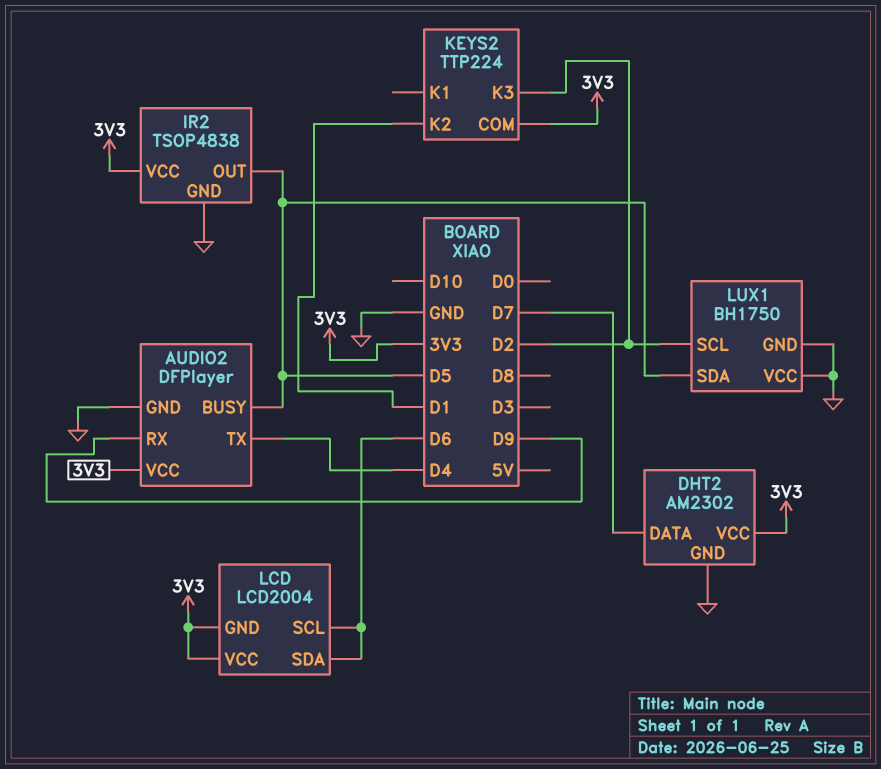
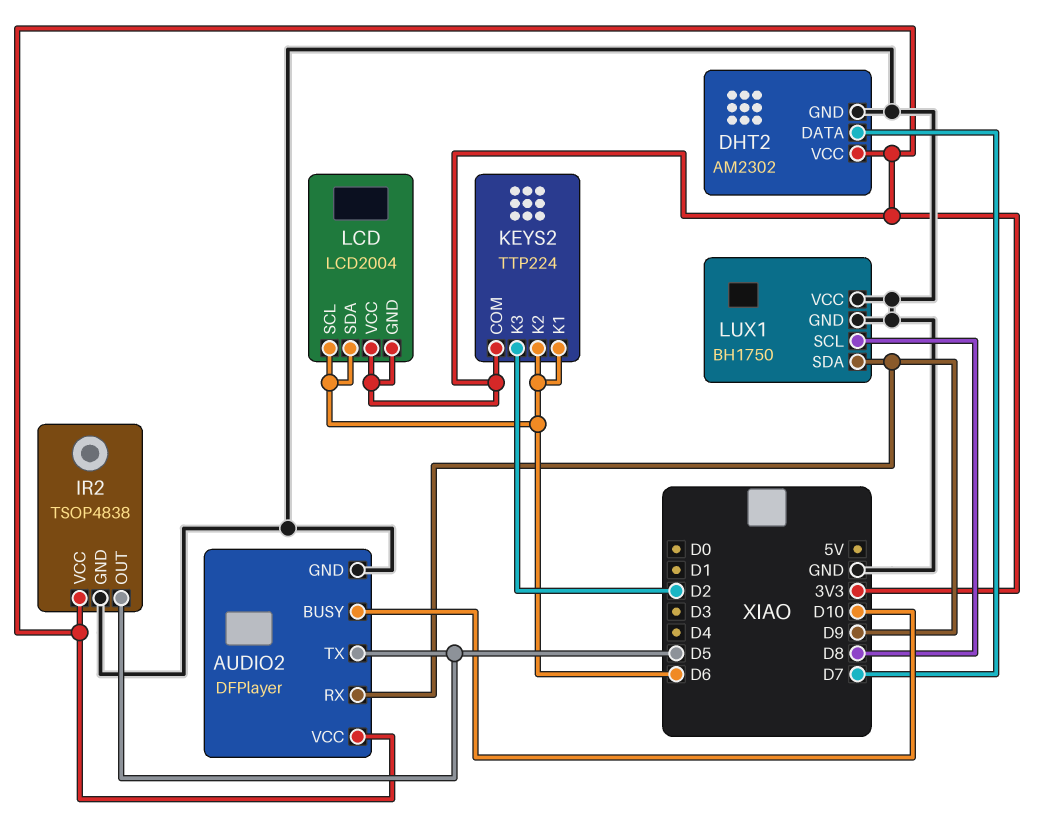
AUDIO2 pin BUSY: D5 -> D10
AUDIO2 pin TX: D4 -> D5
KEYS2 pin K1: none -> D6
KEYS2 pin K2: D1 -> D6
LUX1 pin SCL: D2 -> D8
LUX1 pin SDA: D5 -> D9

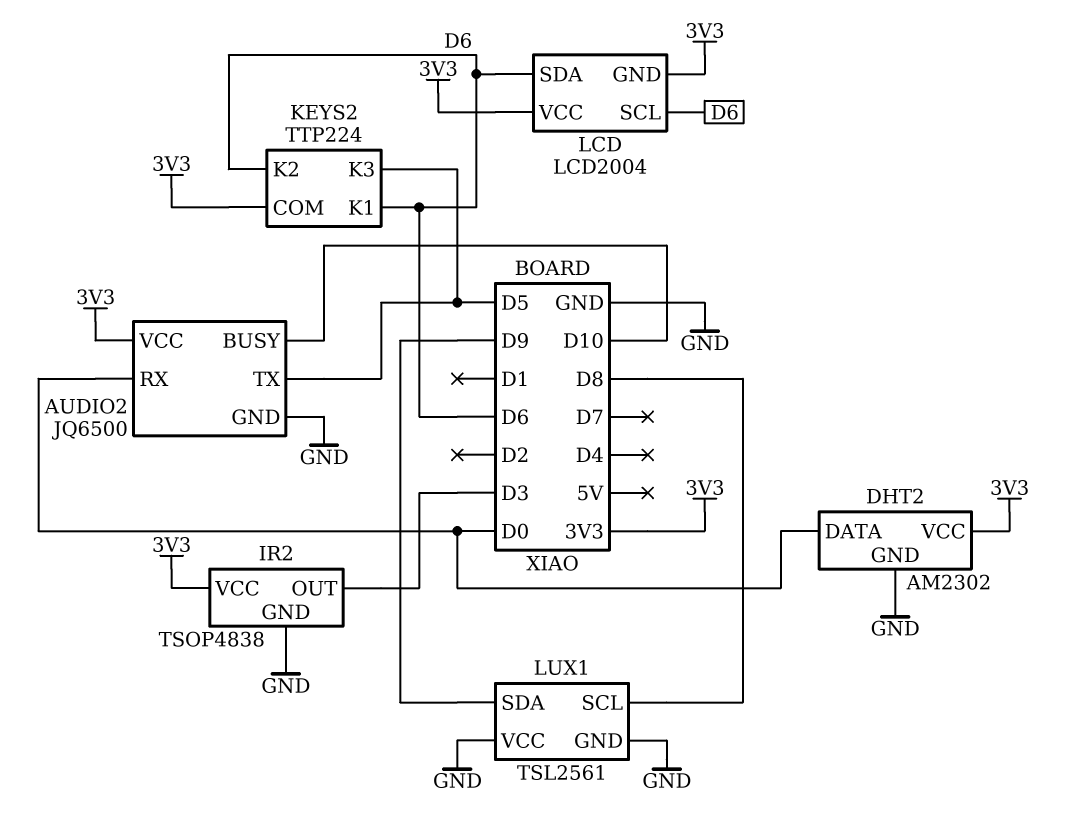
AUDIO2: DFPlayer -> JQ6500
AUDIO2 pin RX: D9 -> D0
DHT2 pin DATA: D7 -> D0
IR2 pin OUT: D5 -> D3
KEYS2 pin K3: D2 -> D5
LUX1: BH1750 -> TSL2561

